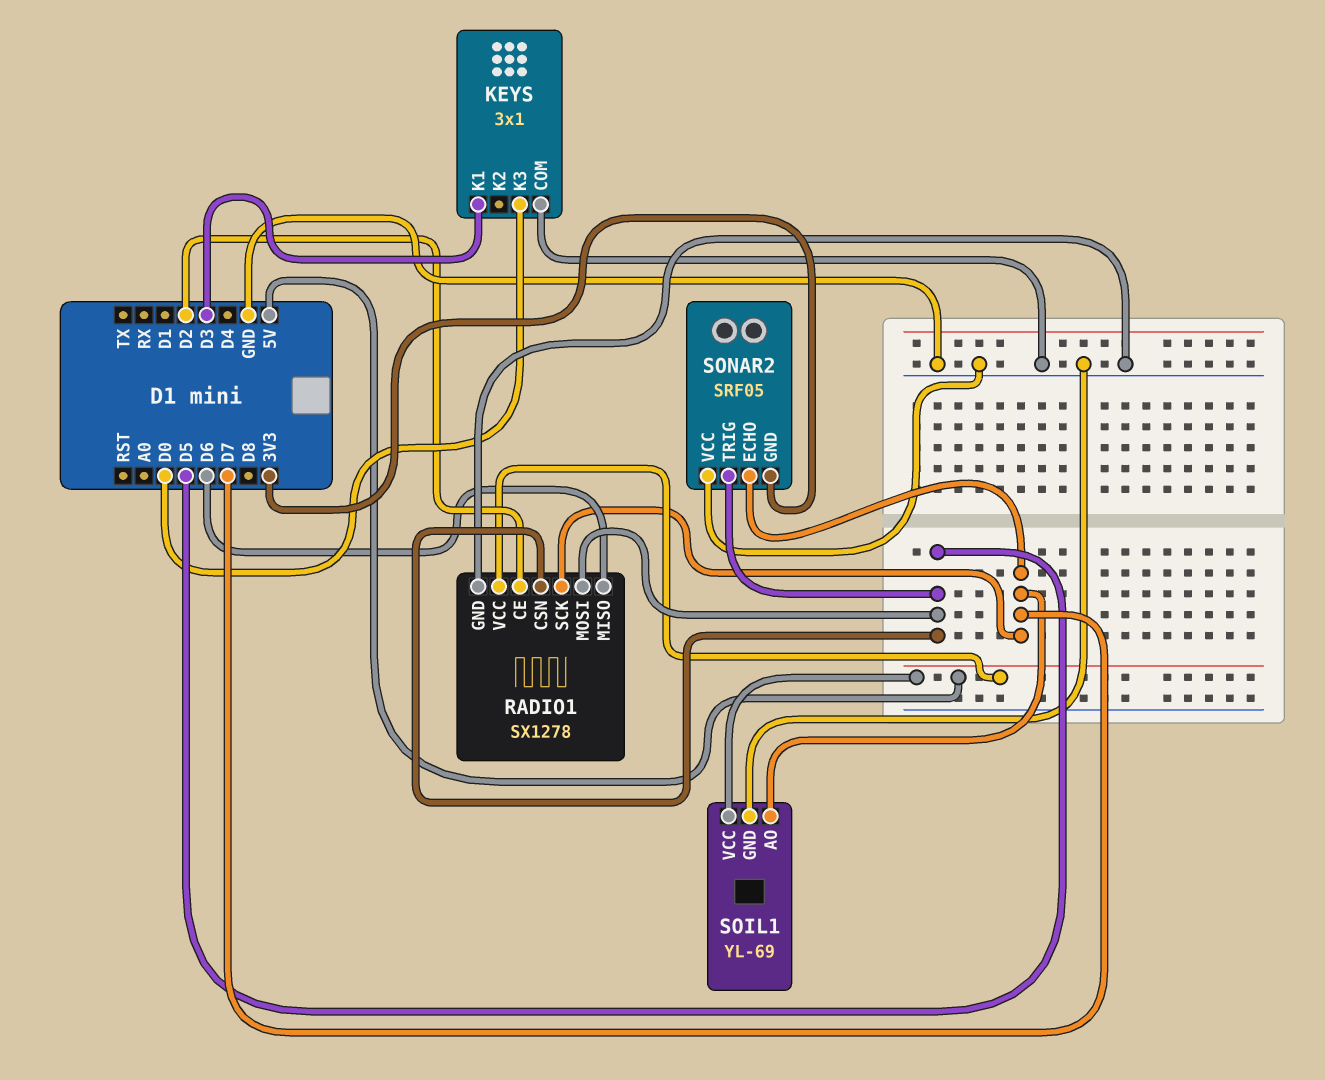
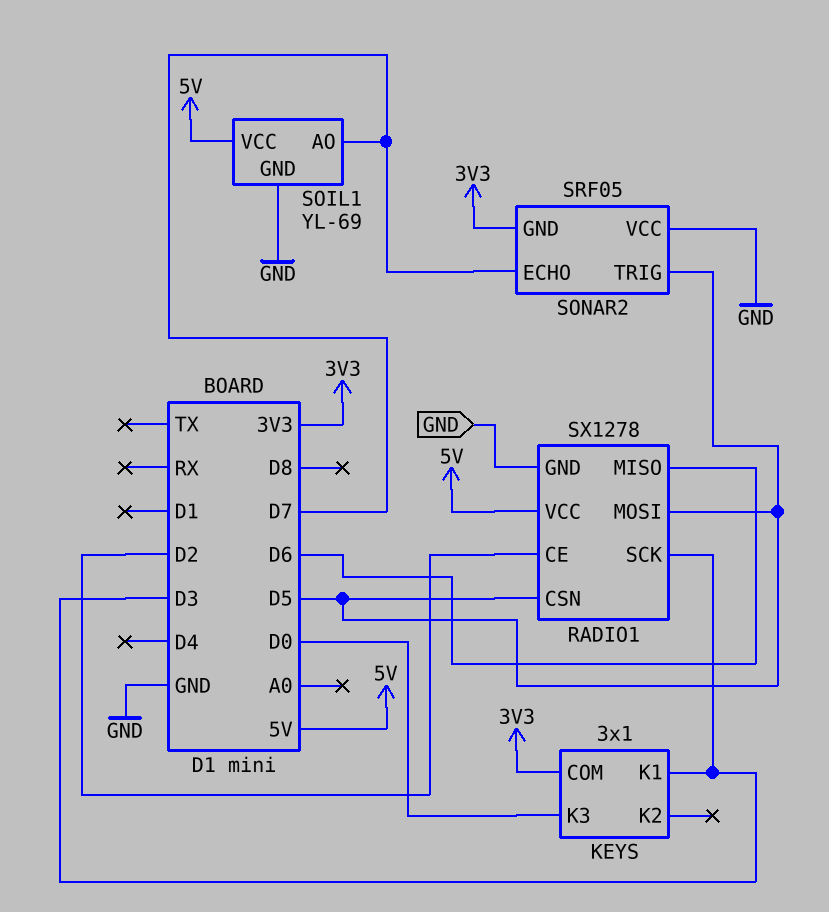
KEYS pin COM: GND -> 3V3
RADIO1 pin SCK: D7 -> D3

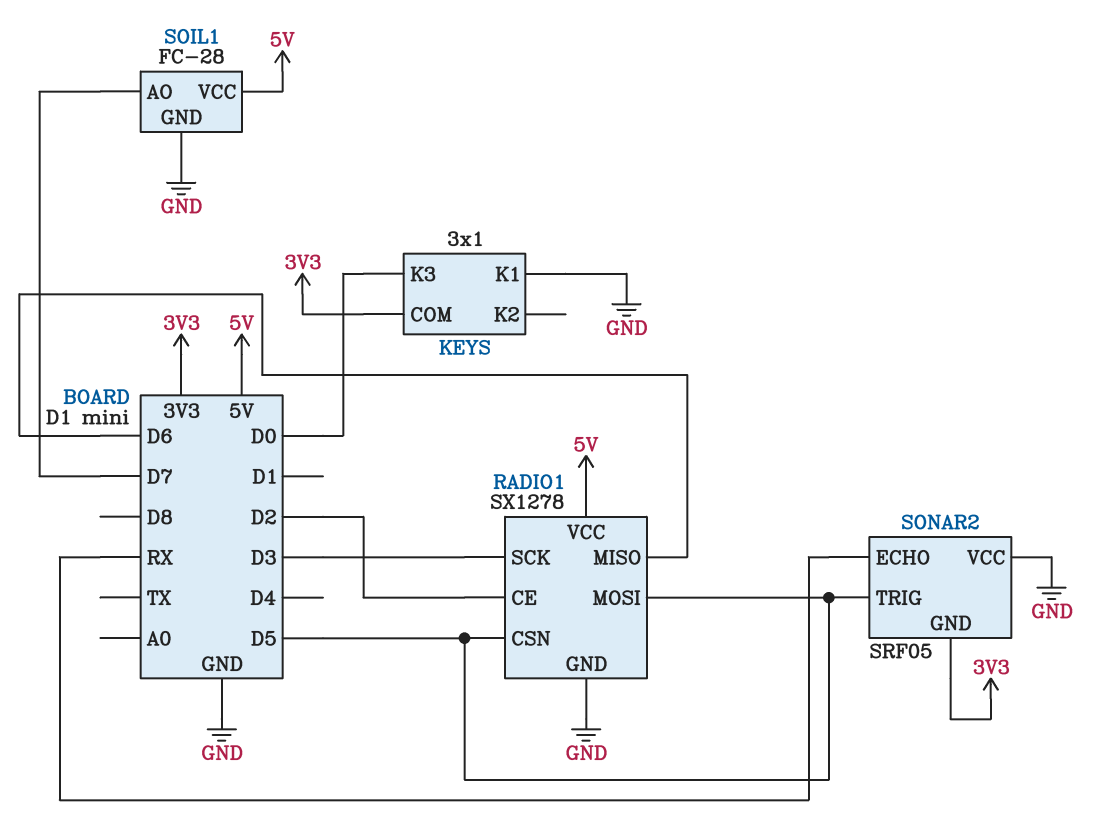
KEYS pin K1: D3 -> GND
SOIL1: YL-69 -> FC-28
SONAR2 pin ECHO: D7 -> RX

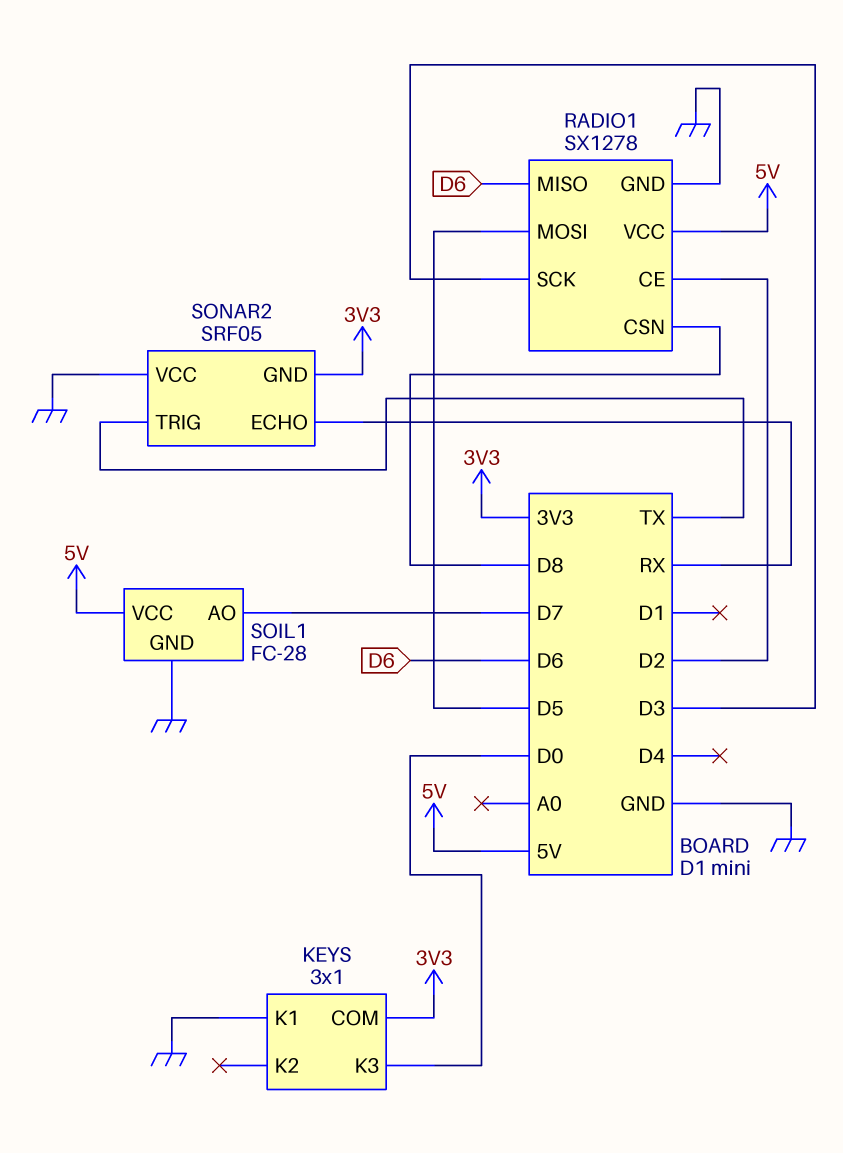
RADIO1 pin CSN: D5 -> D8
SONAR2 pin TRIG: D5 -> TX

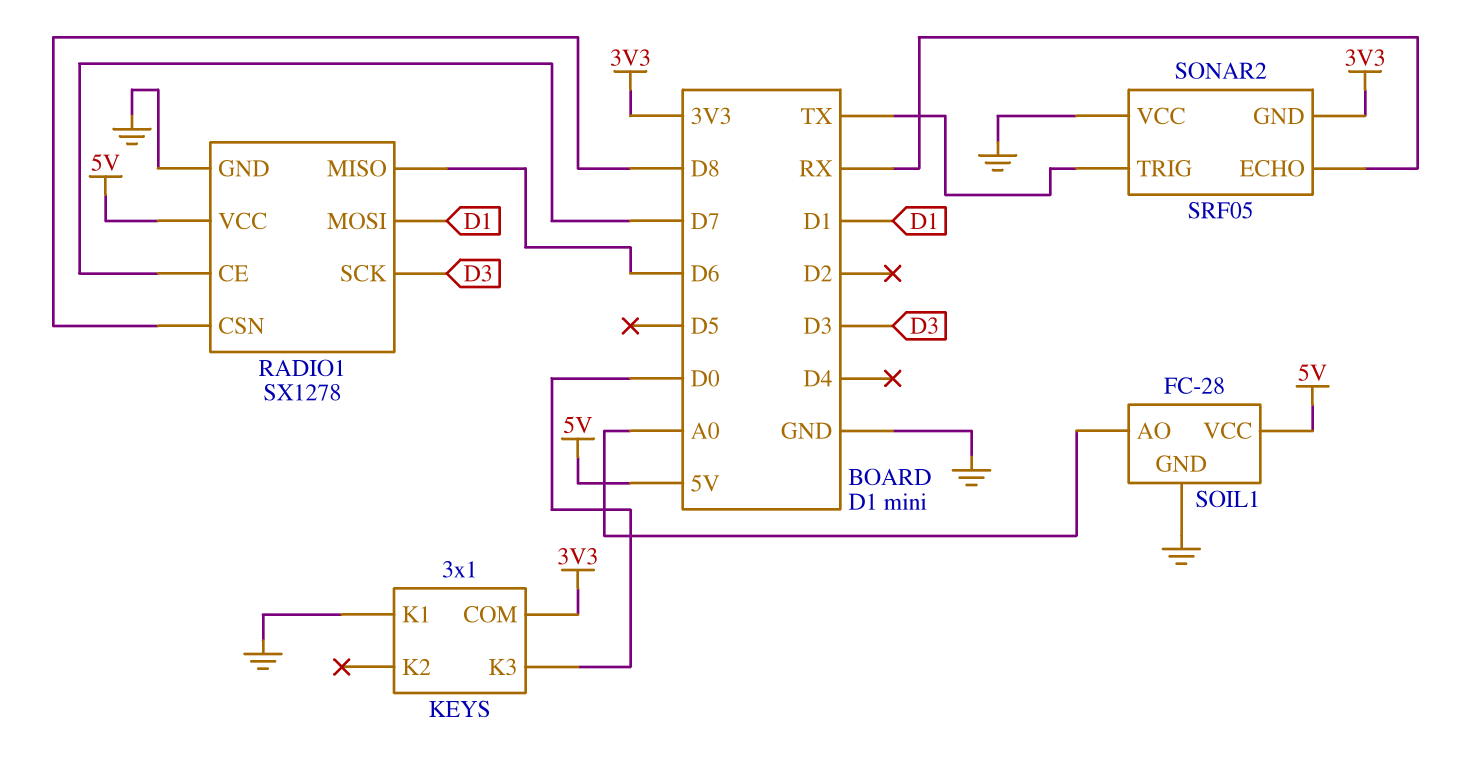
RADIO1 pin CE: D2 -> D7
RADIO1 pin MOSI: D5 -> D1
SOIL1 pin AO: D7 -> A0

